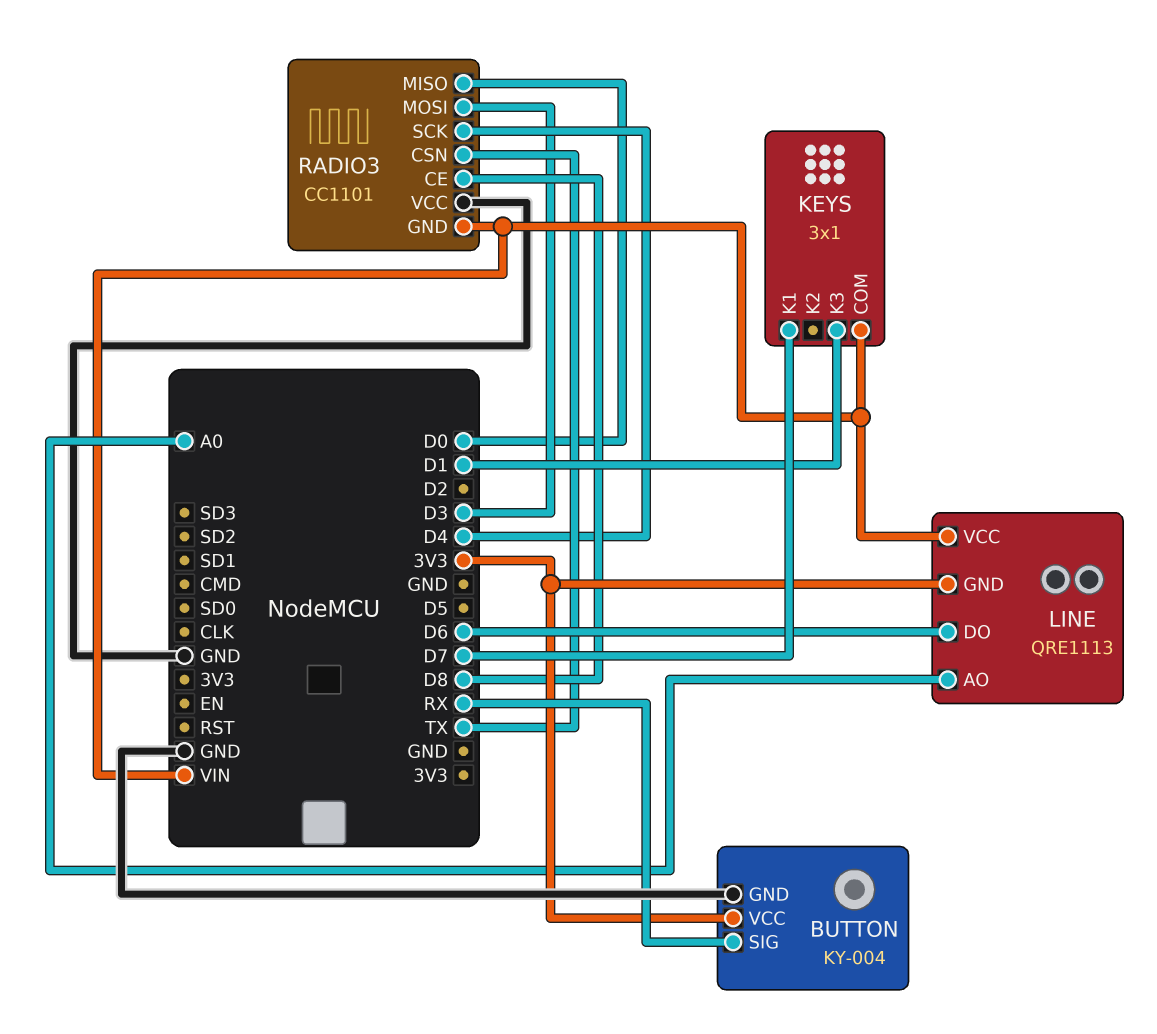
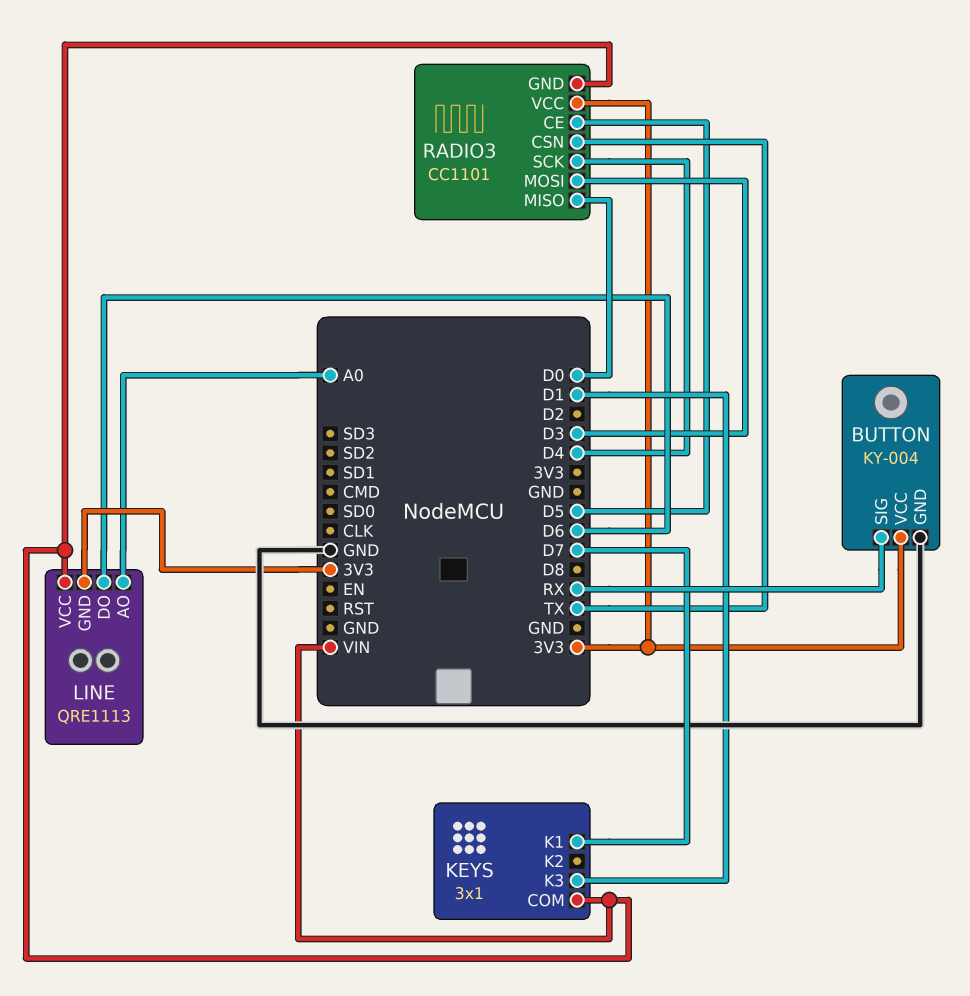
RADIO3 pin CE: D8 -> D5
RADIO3 pin VCC: GND -> 3V3

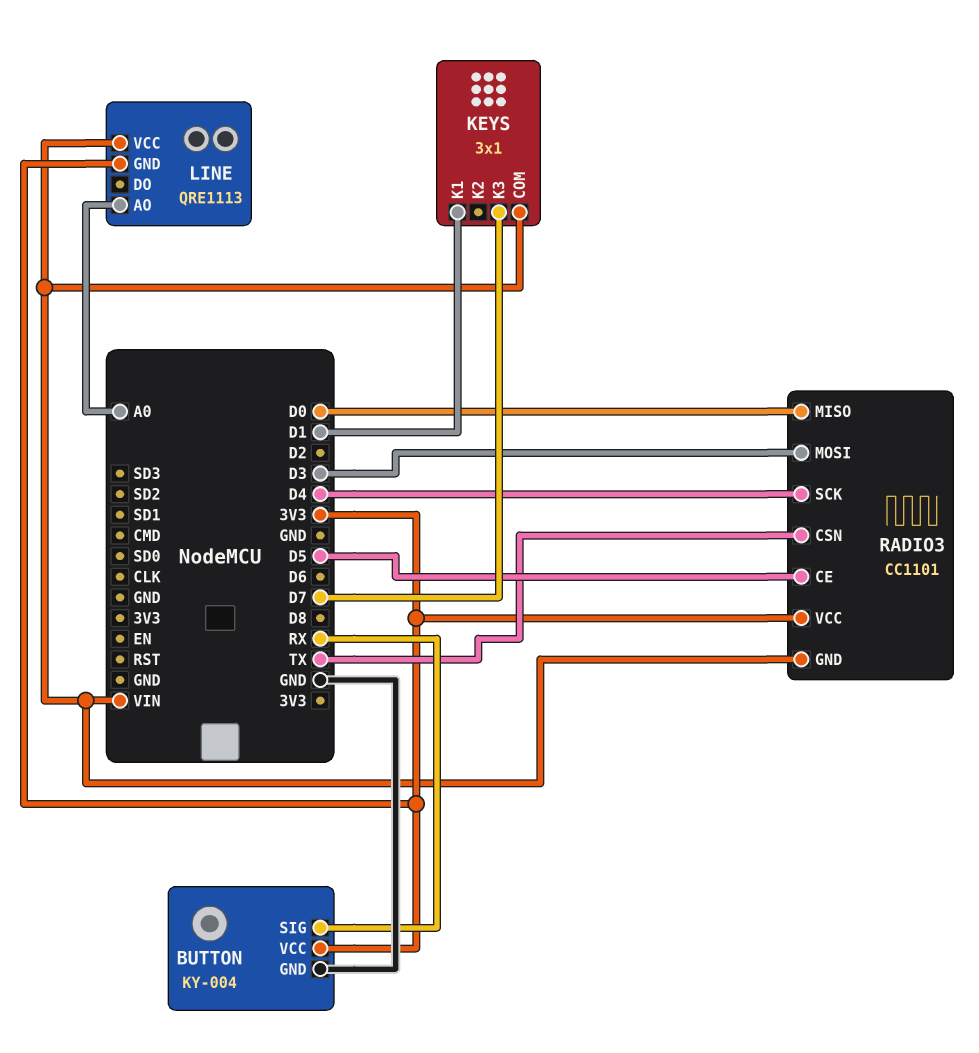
KEYS pin K1: D7 -> D1
KEYS pin K3: D1 -> D7
LINE pin DO: D6 -> none

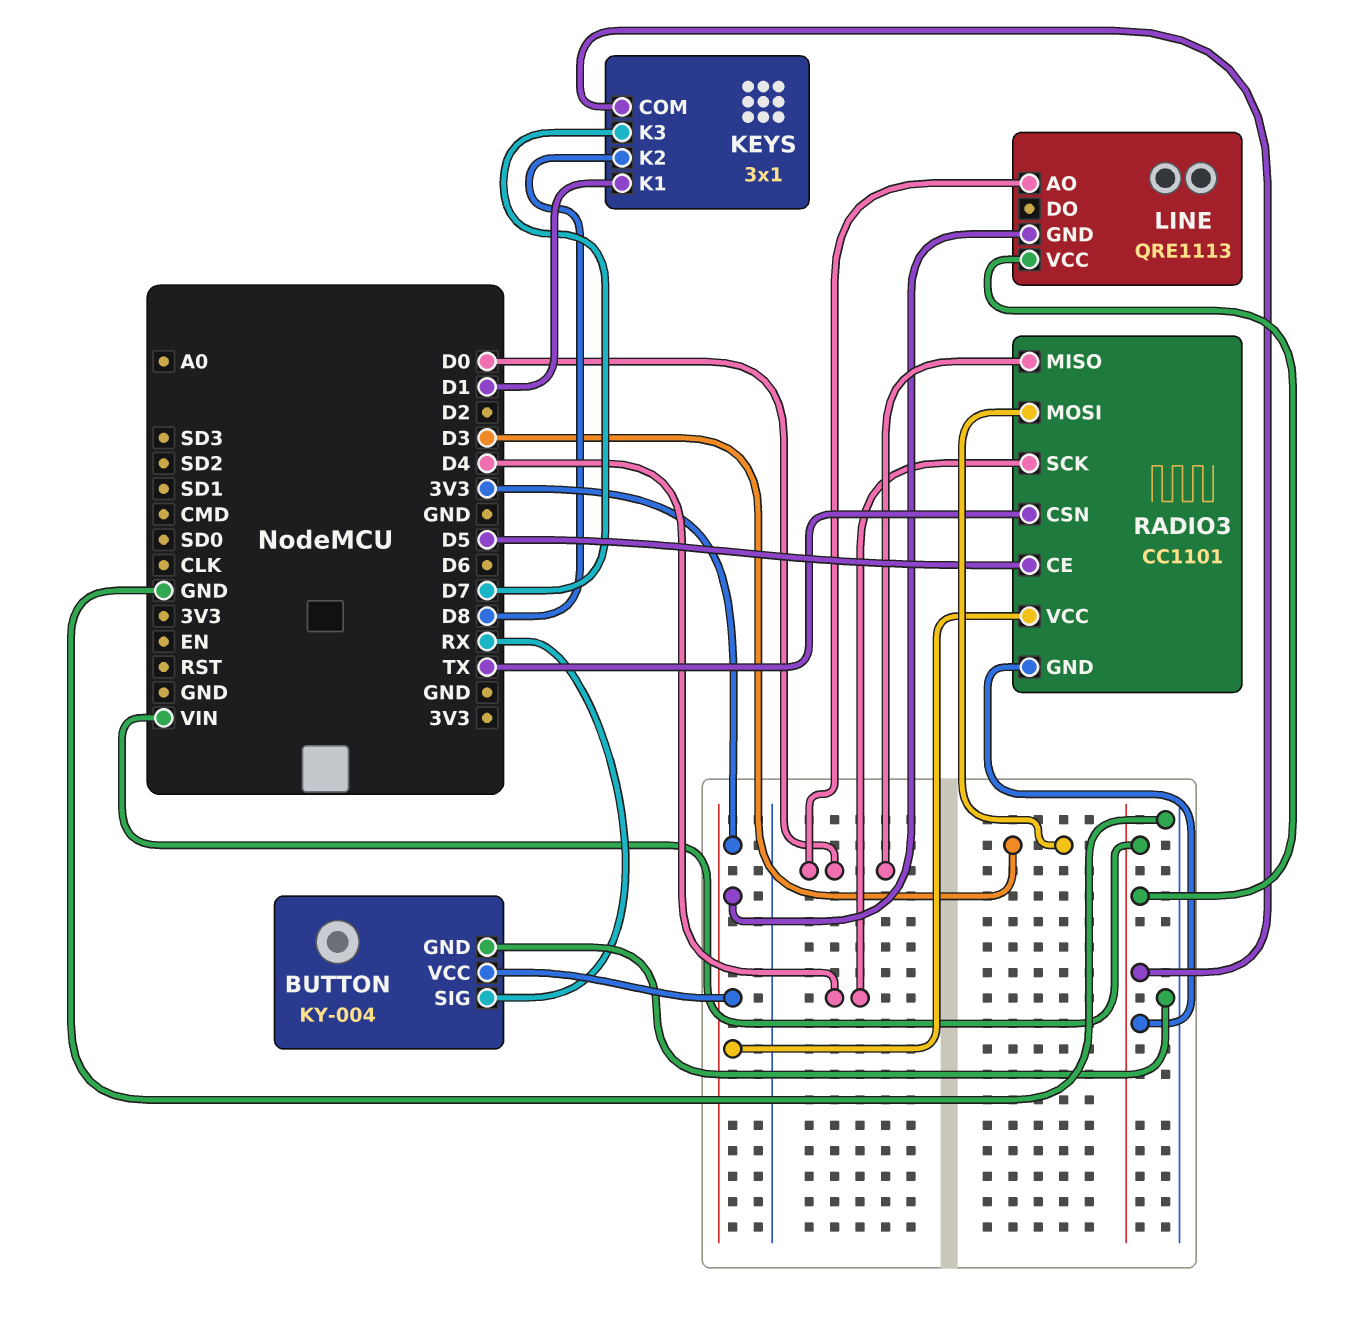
KEYS pin K2: none -> D8
LINE pin AO: A0 -> D0

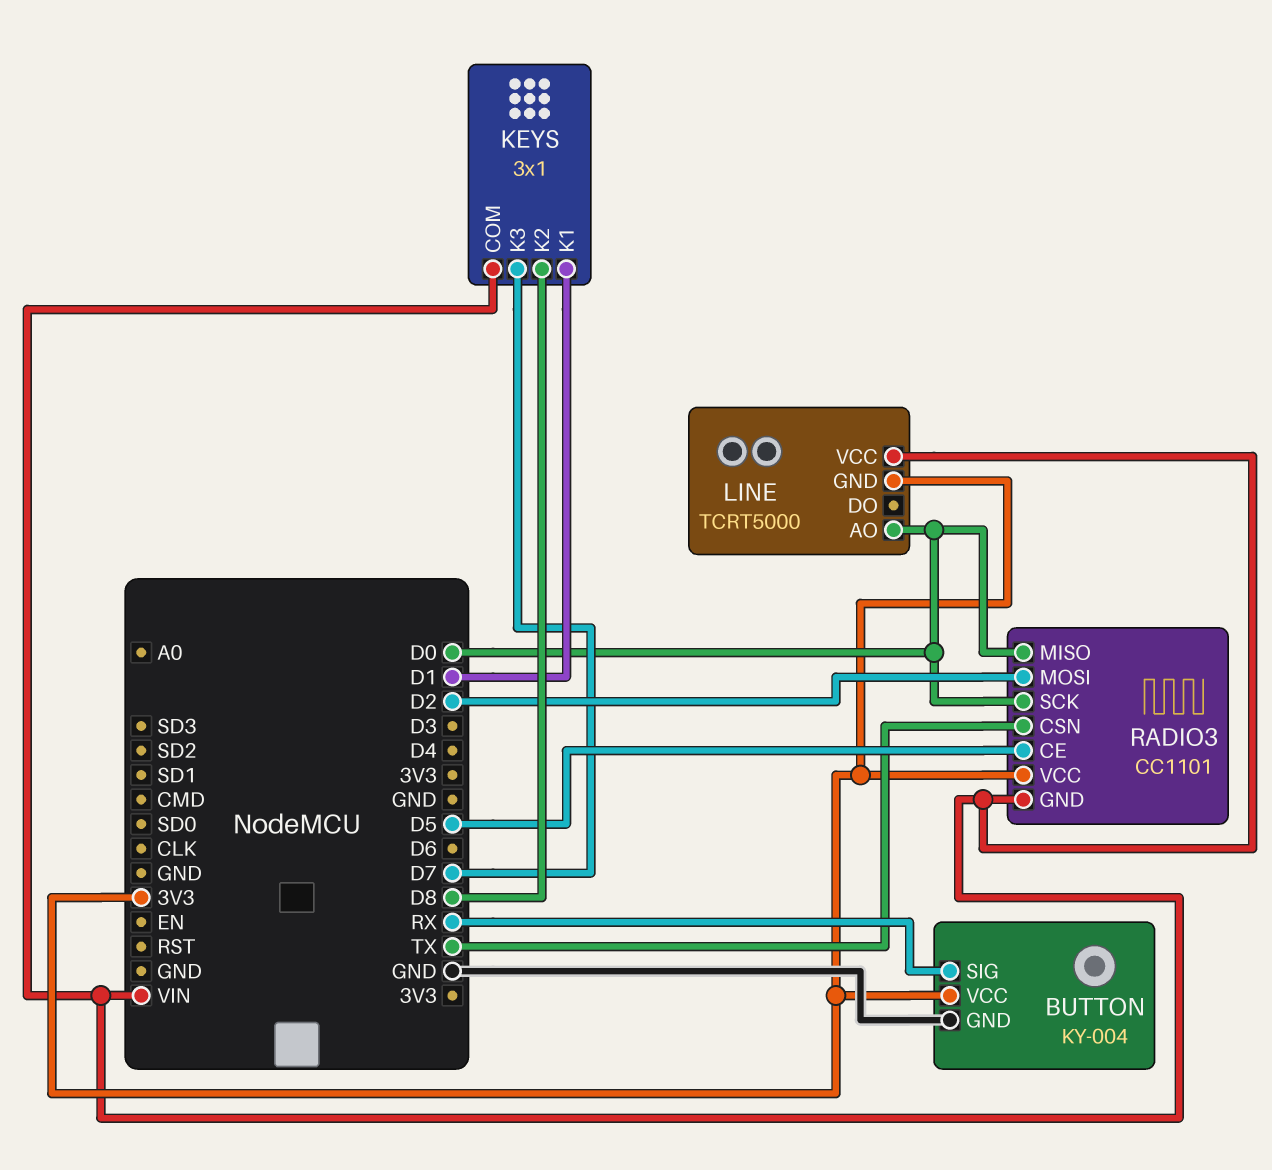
LINE: QRE1113 -> TCRT5000
RADIO3 pin MOSI: D3 -> D2
RADIO3 pin SCK: D4 -> D0

